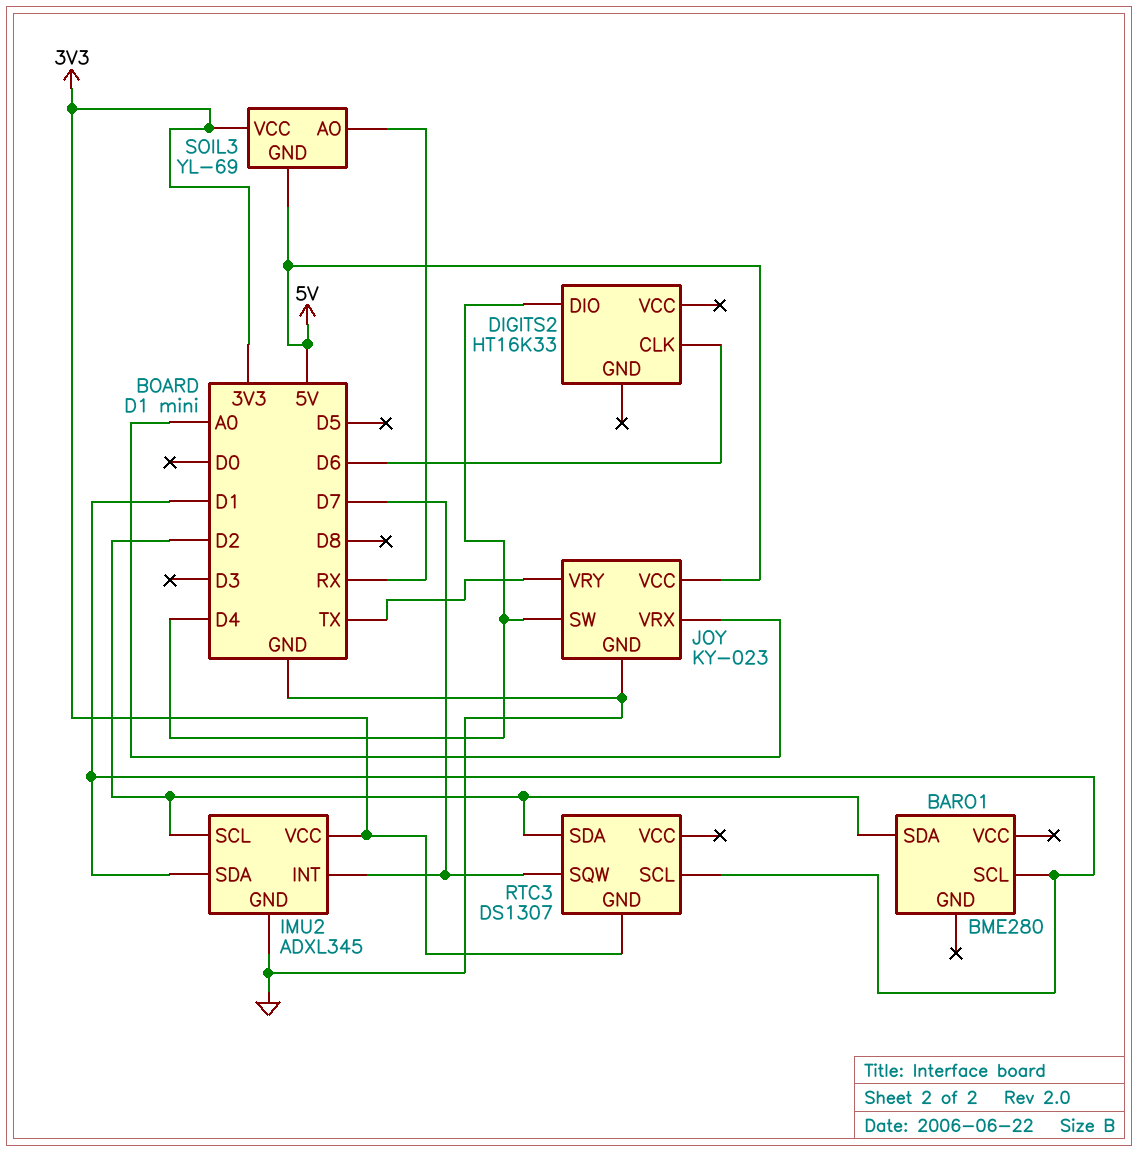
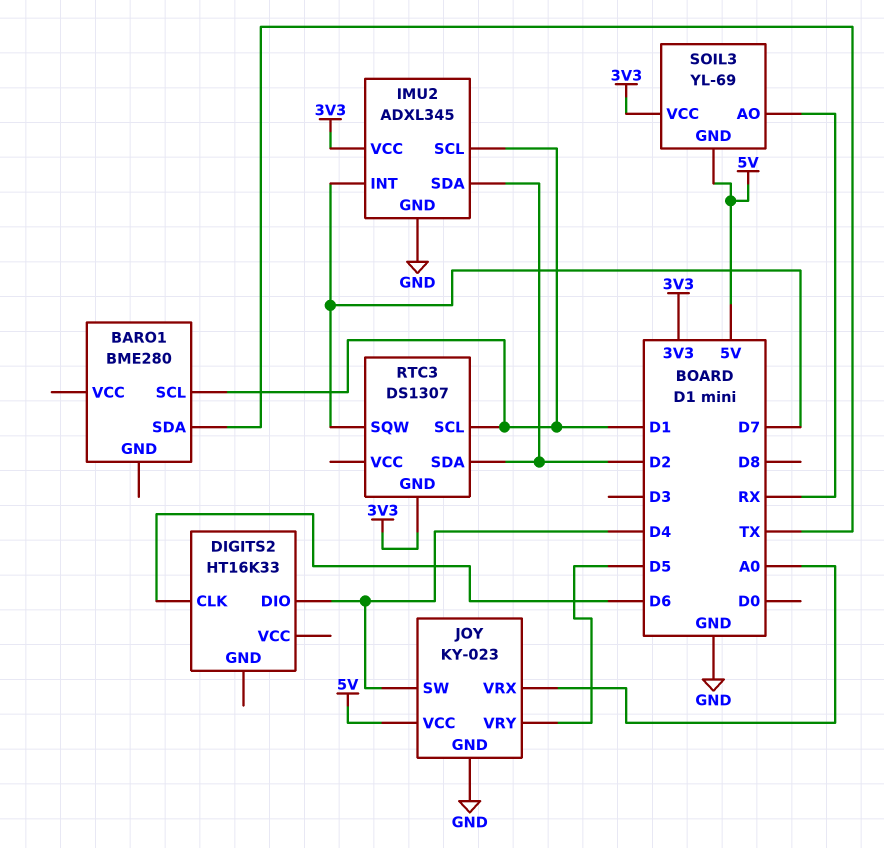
BARO1 pin SDA: D2 -> TX
IMU2 pin SCL: D2 -> D1
IMU2 pin SDA: D1 -> D2
JOY pin VRY: TX -> D5

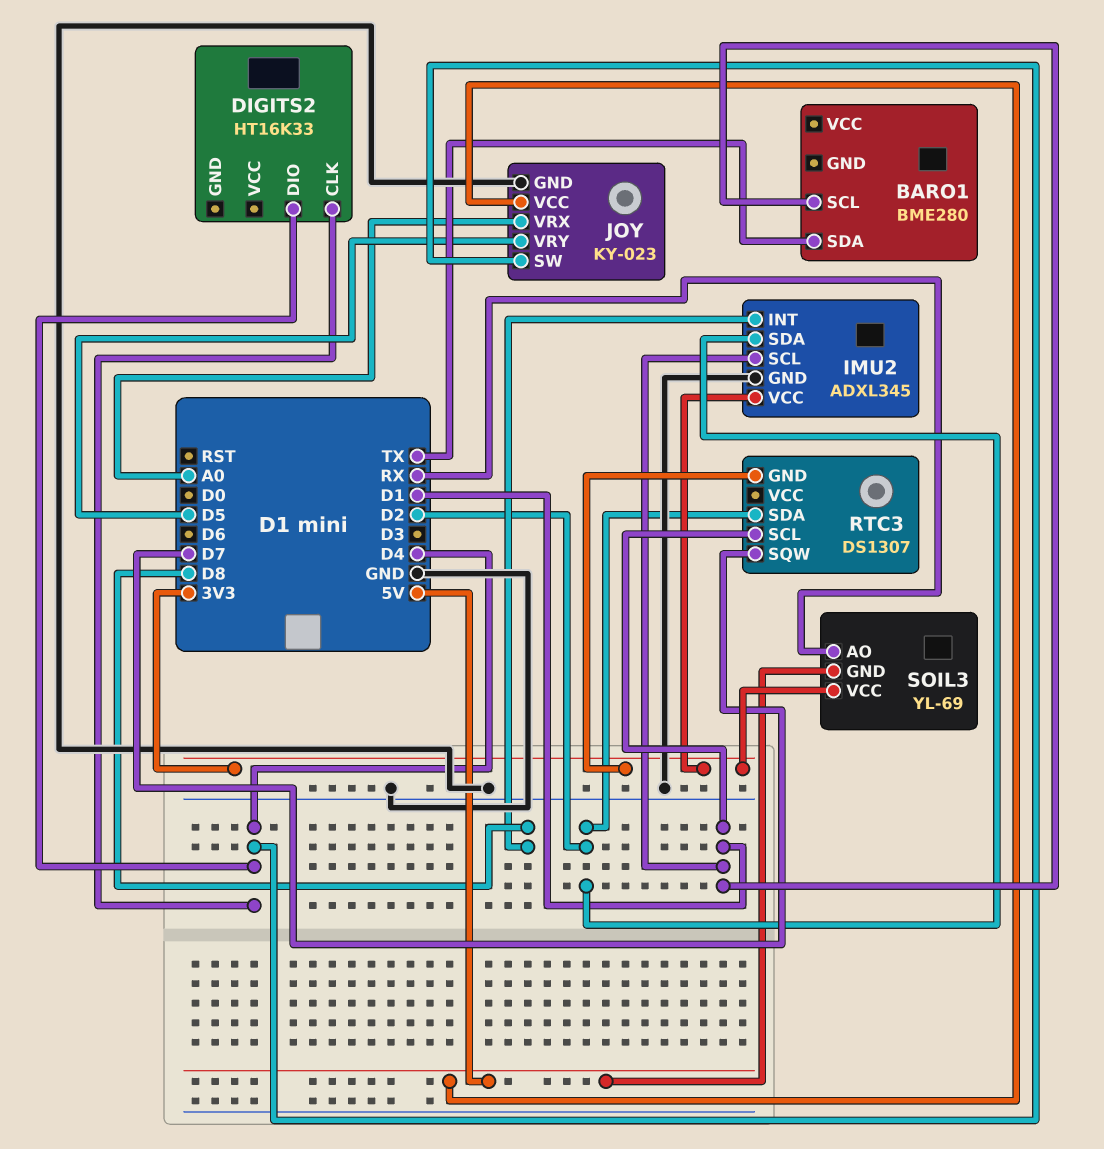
DIGITS2 pin CLK: D6 -> D4
IMU2 pin INT: D7 -> D8

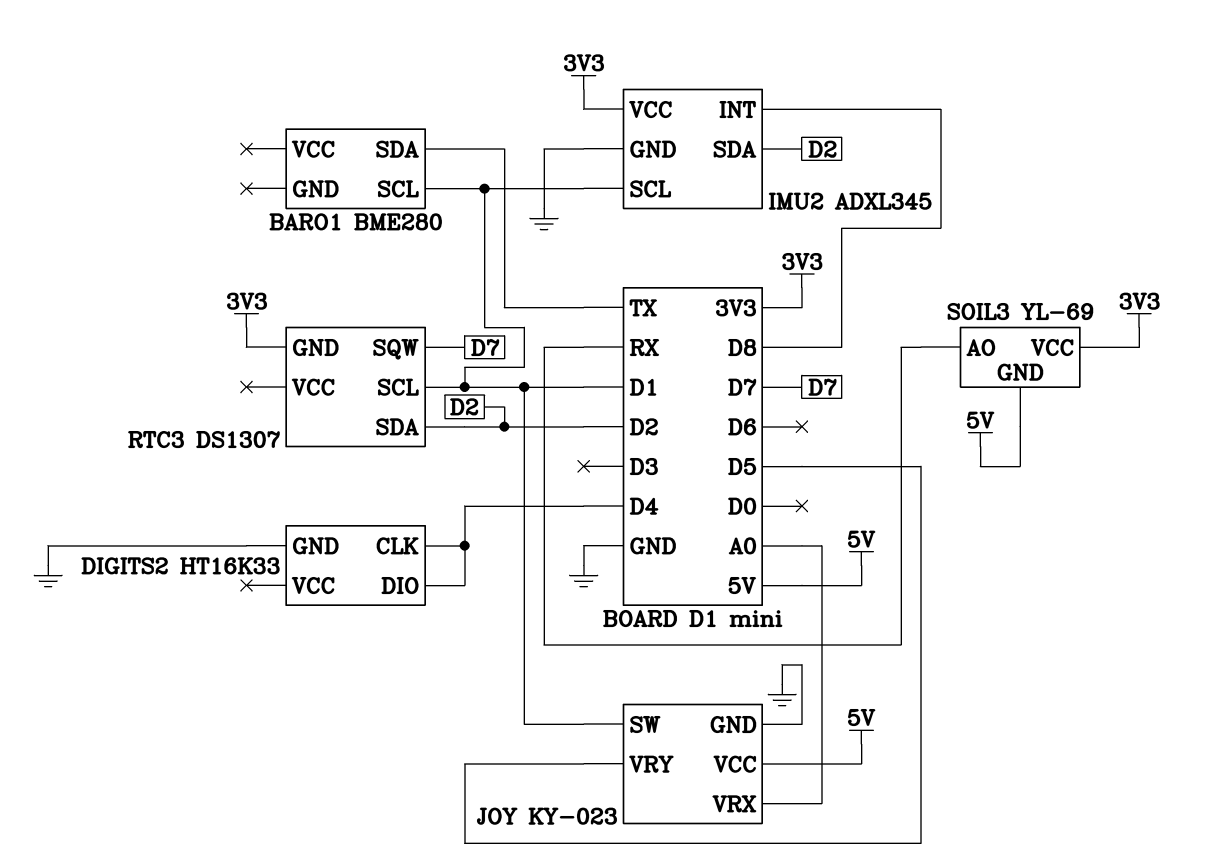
DIGITS2 pin GND: none -> GND
JOY pin SW: D4 -> D1

